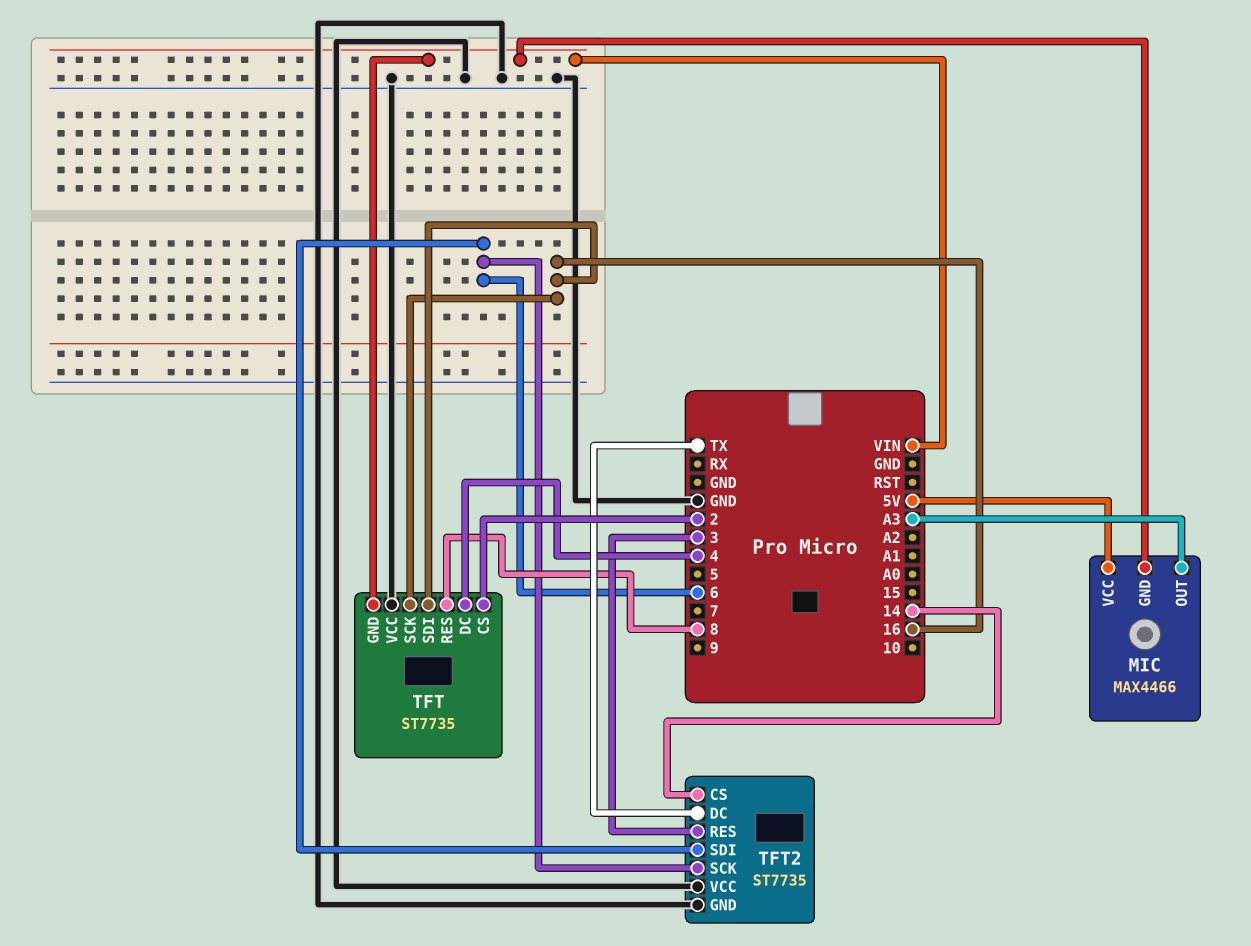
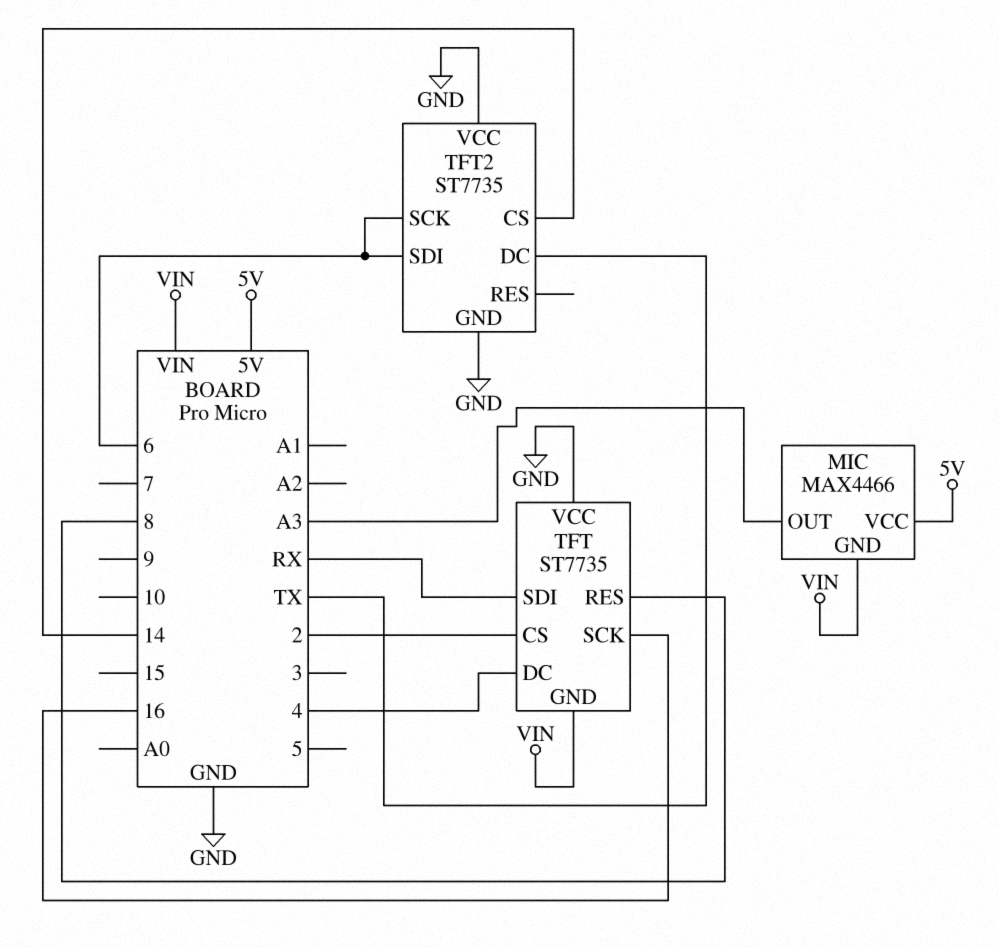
TFT pin SDI: 16 -> RX
TFT2 pin RES: 3 -> none

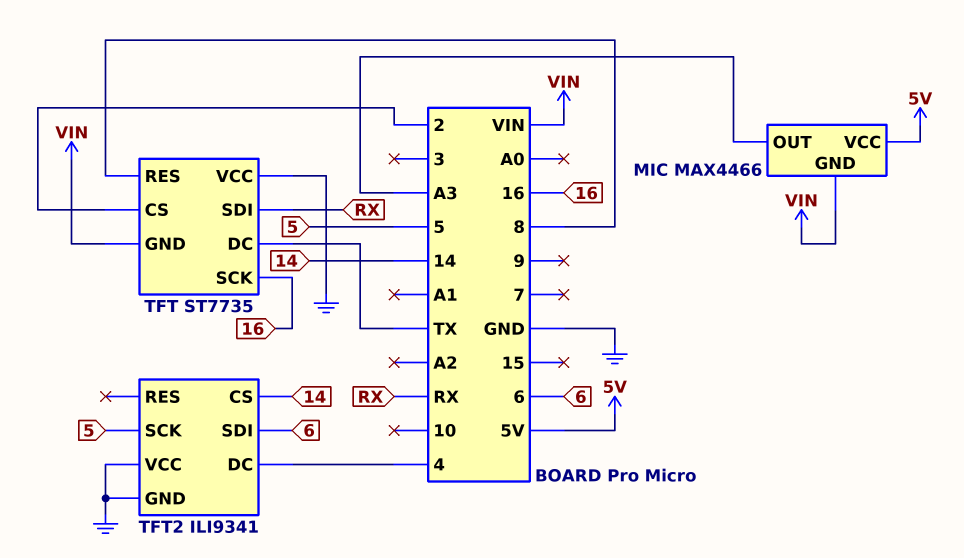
TFT pin DC: 4 -> TX
TFT2: ST7735 -> ILI9341
TFT2 pin DC: TX -> 4
TFT2 pin SCK: 6 -> 5

